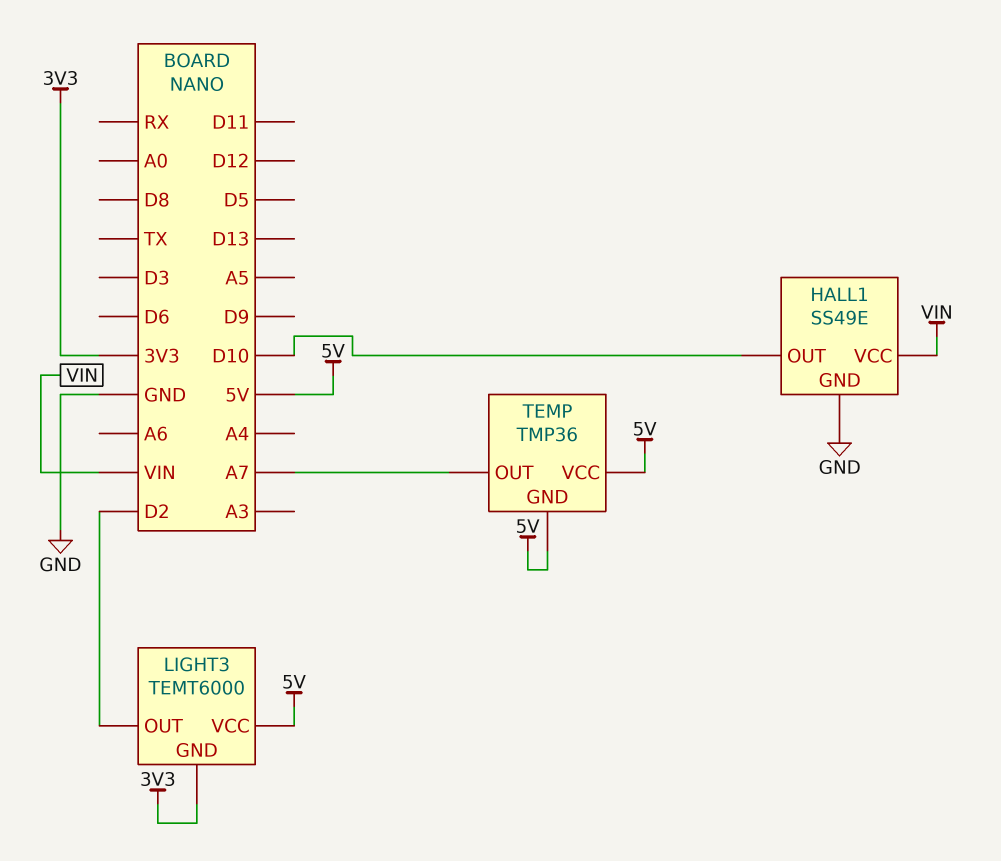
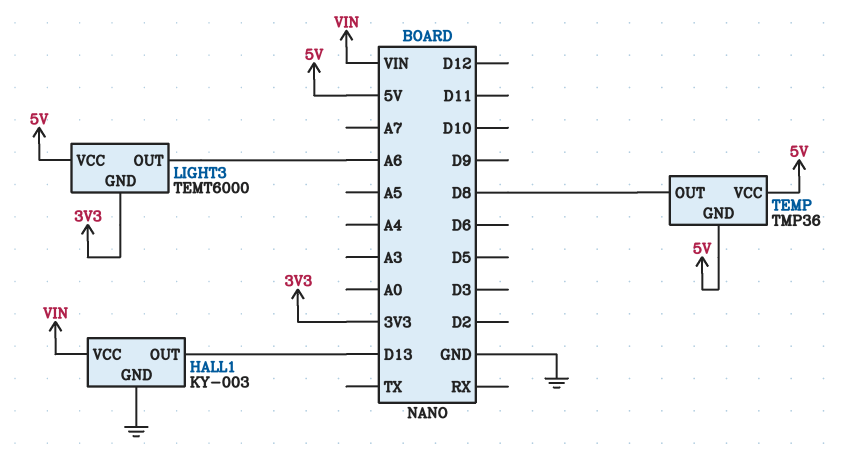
HALL1: SS49E -> KY-003
HALL1 pin OUT: D10 -> D13
LIGHT3 pin OUT: D2 -> A6
TEMP pin OUT: A7 -> D8

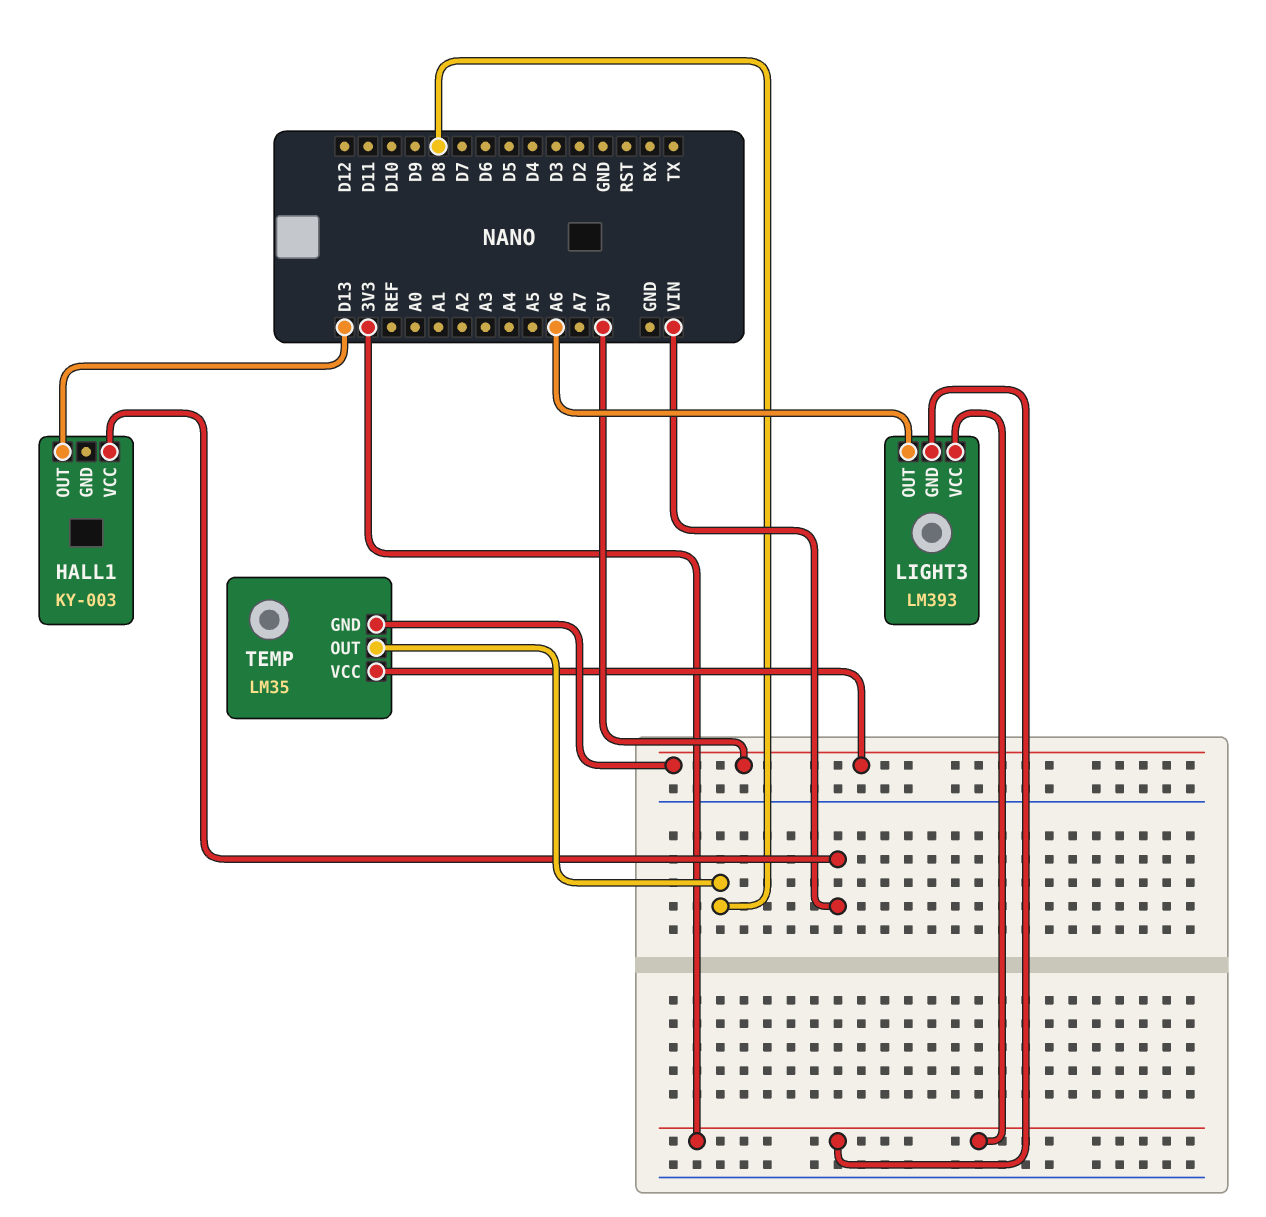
HALL1 pin GND: GND -> none
LIGHT3: TEMT6000 -> LM393
LIGHT3 pin VCC: 5V -> 3V3
TEMP: TMP36 -> LM35

